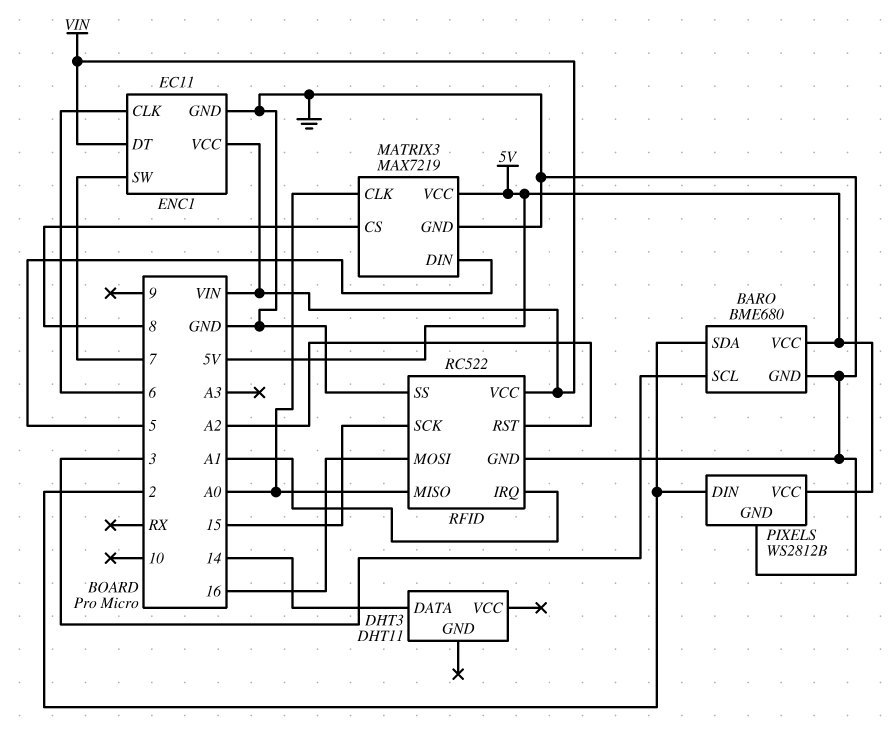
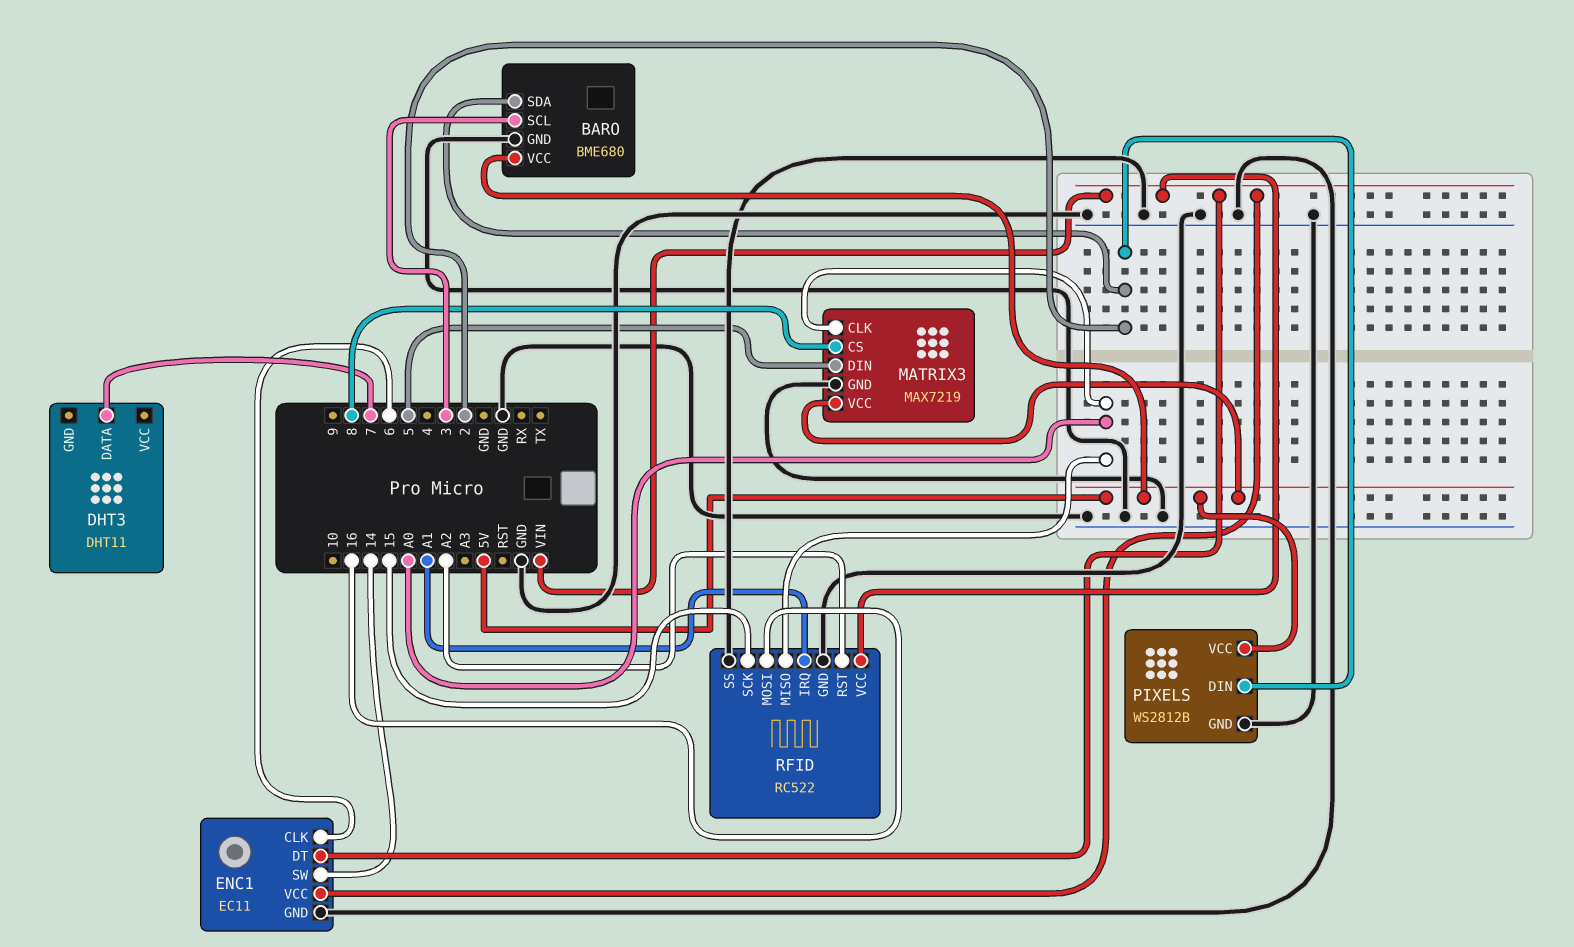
DHT3 pin DATA: 14 -> 7
ENC1 pin SW: 7 -> 14

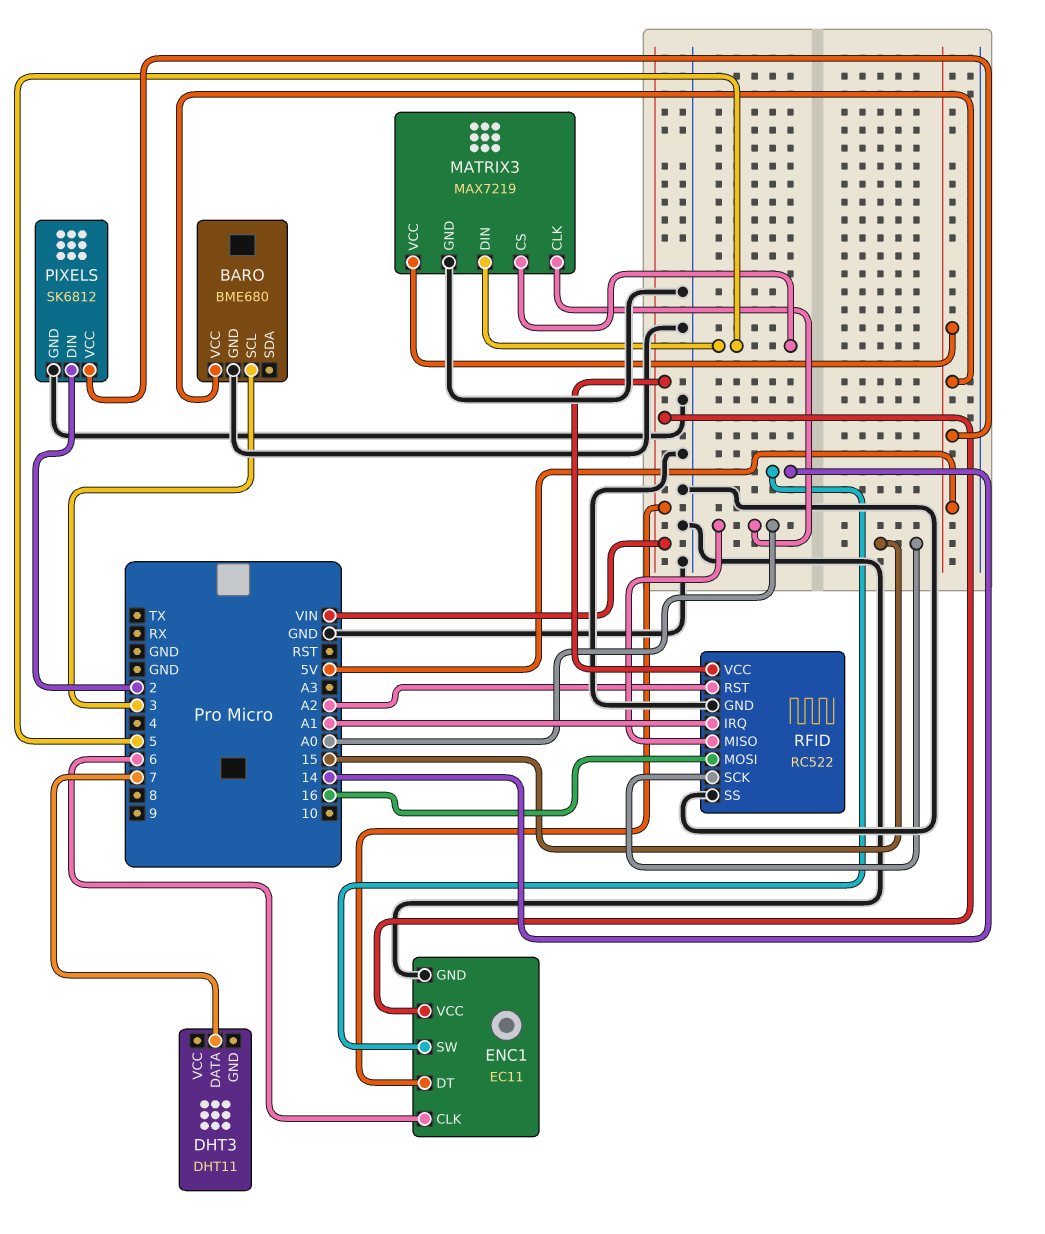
BARO pin SDA: 2 -> none
MATRIX3 pin CS: 8 -> 5
PIXELS: WS2812B -> SK6812

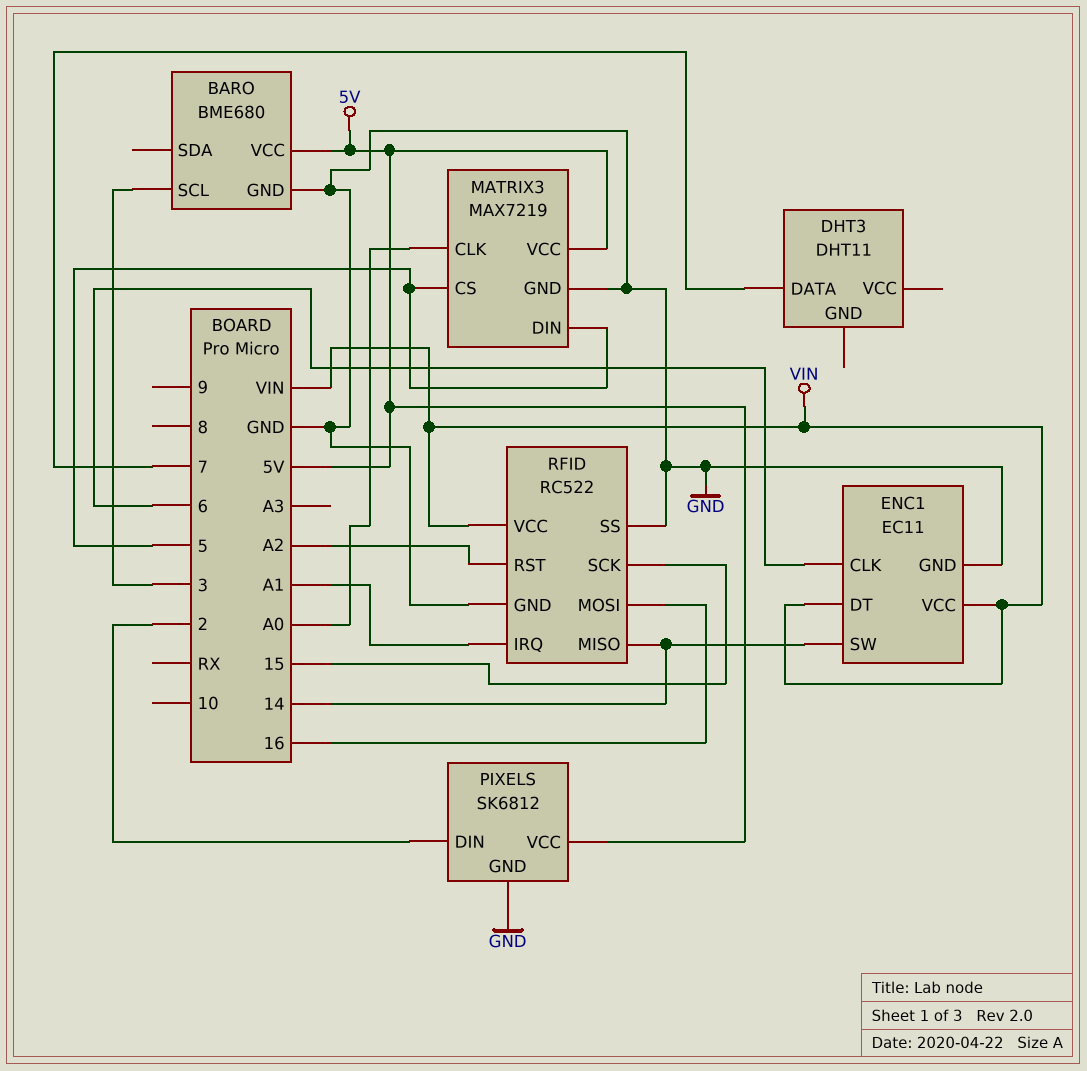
RFID pin MISO: A0 -> 14

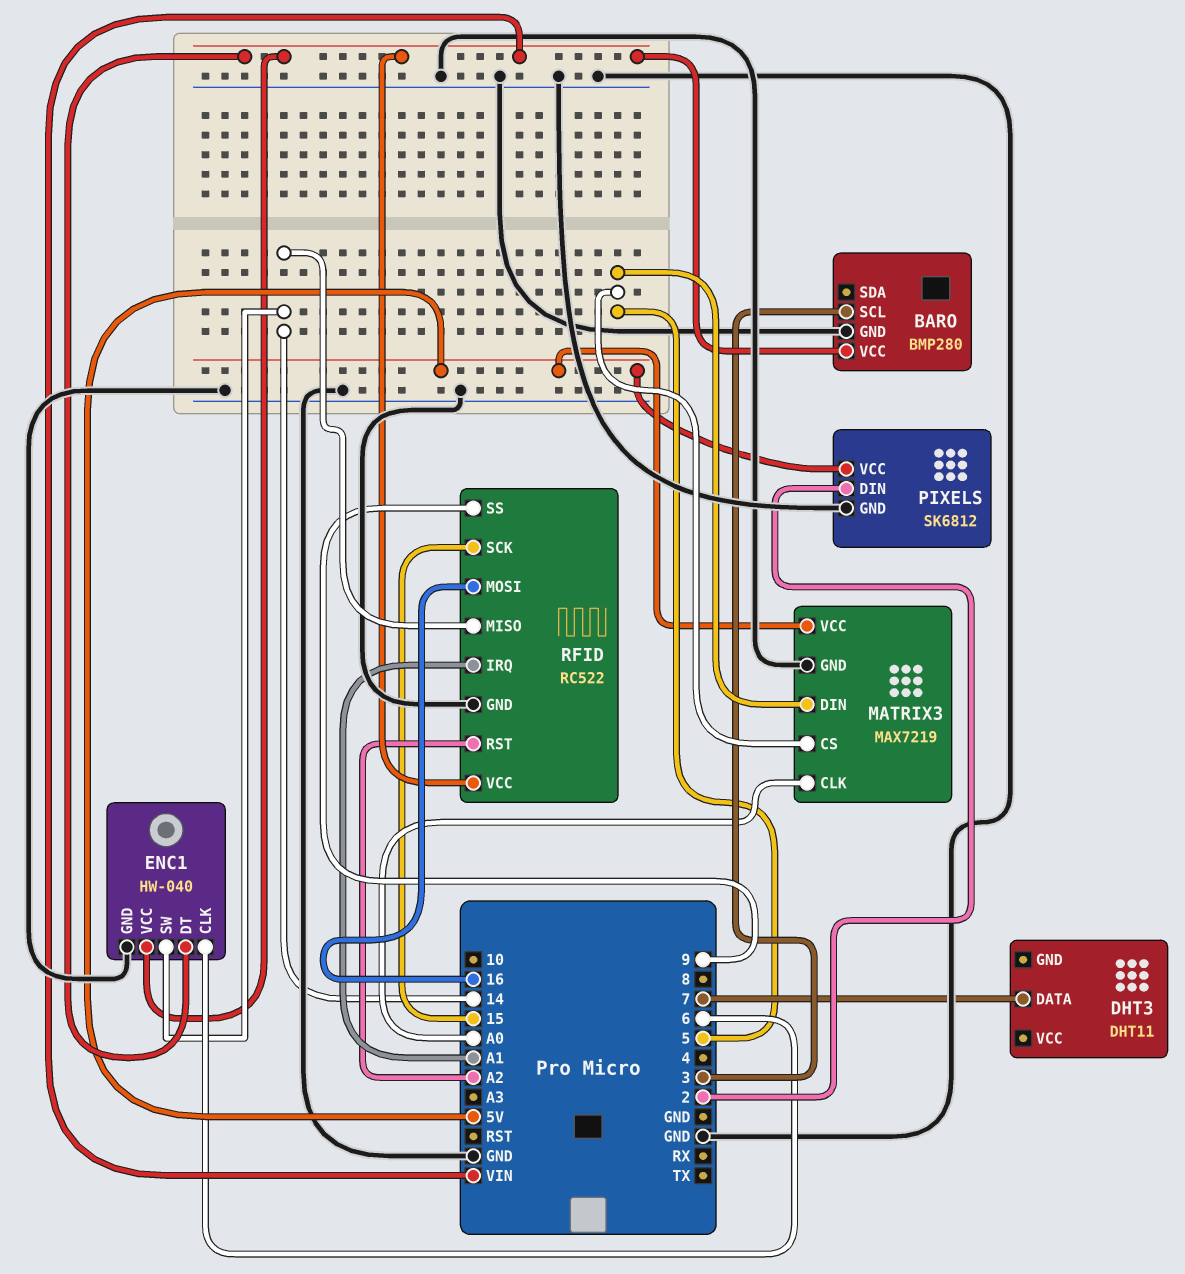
BARO: BME680 -> BMP280
BARO pin VCC: 5V -> VIN
ENC1: EC11 -> HW-040
RFID pin SS: GND -> 9

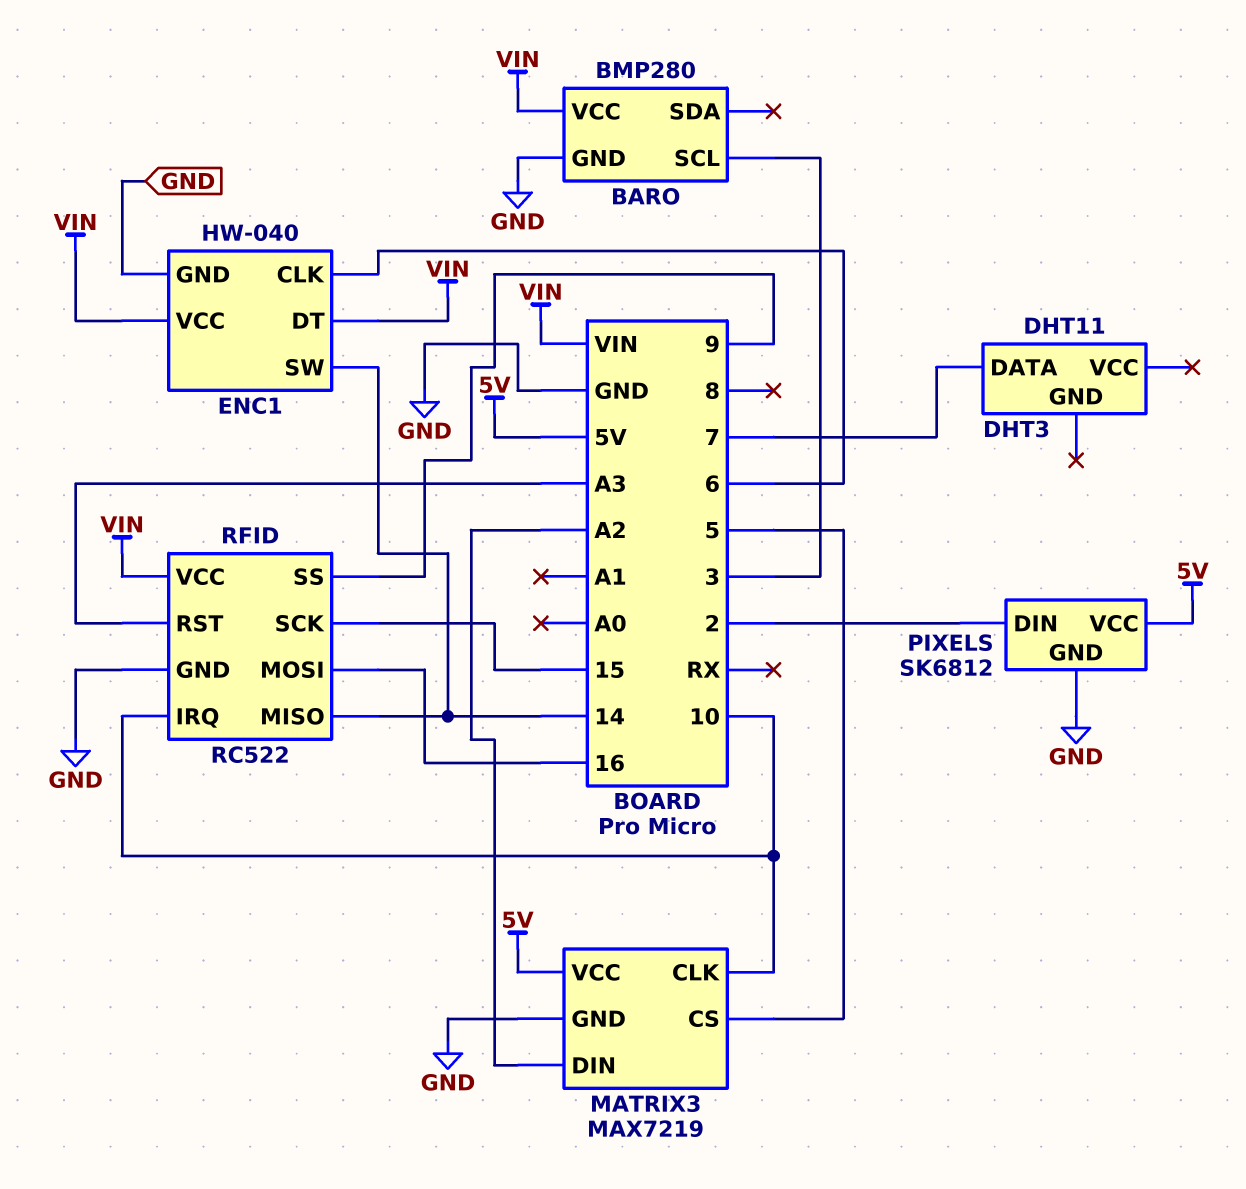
MATRIX3 pin CLK: A0 -> 10
MATRIX3 pin DIN: 5 -> A2
RFID pin IRQ: A1 -> 10
RFID pin RST: A2 -> A3

